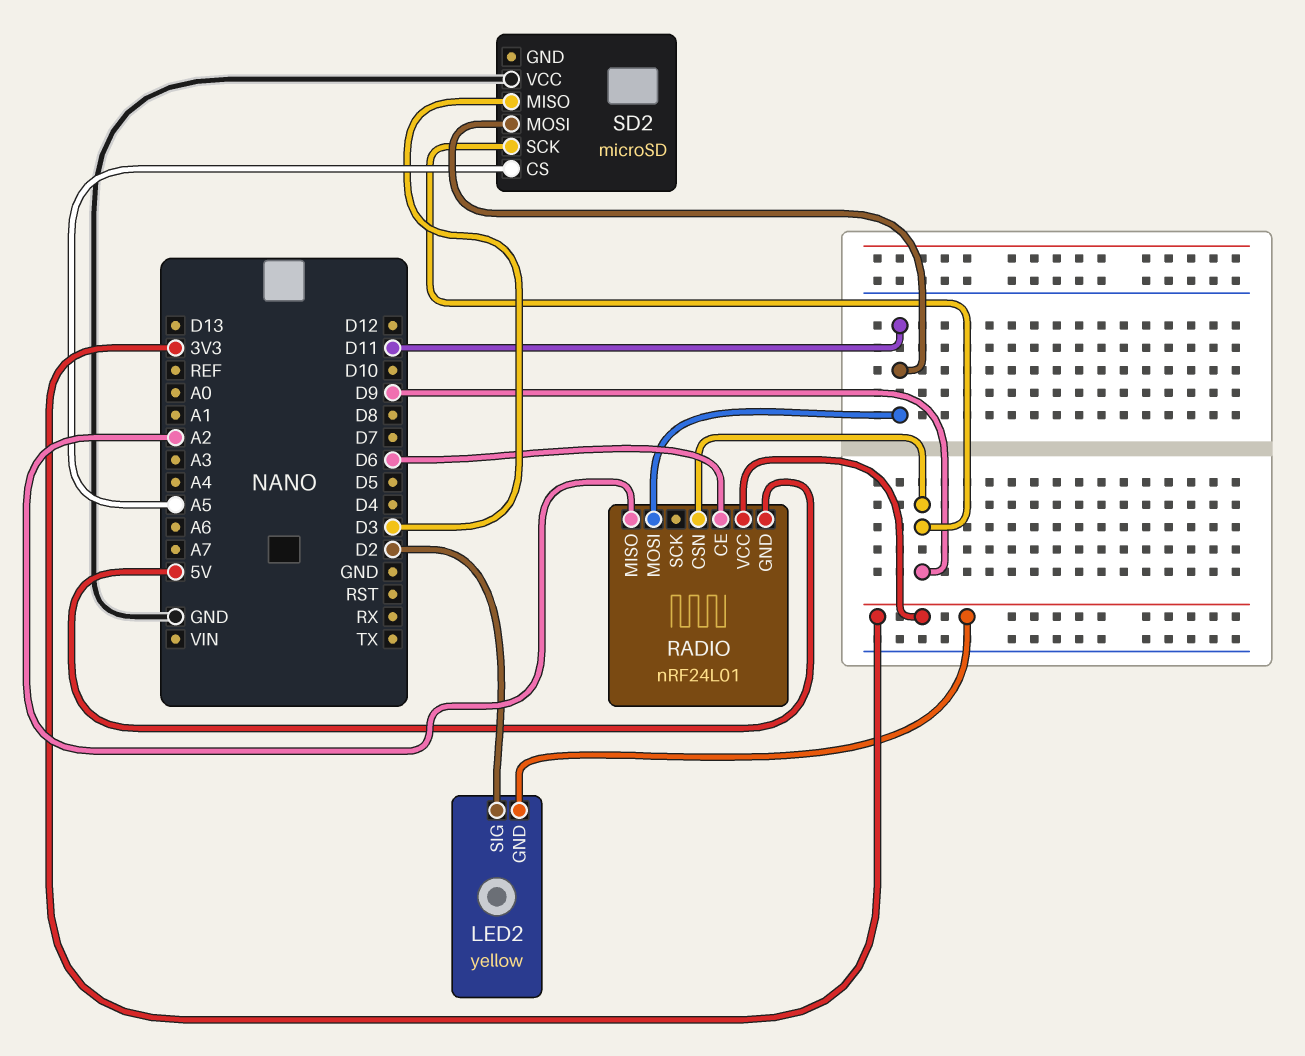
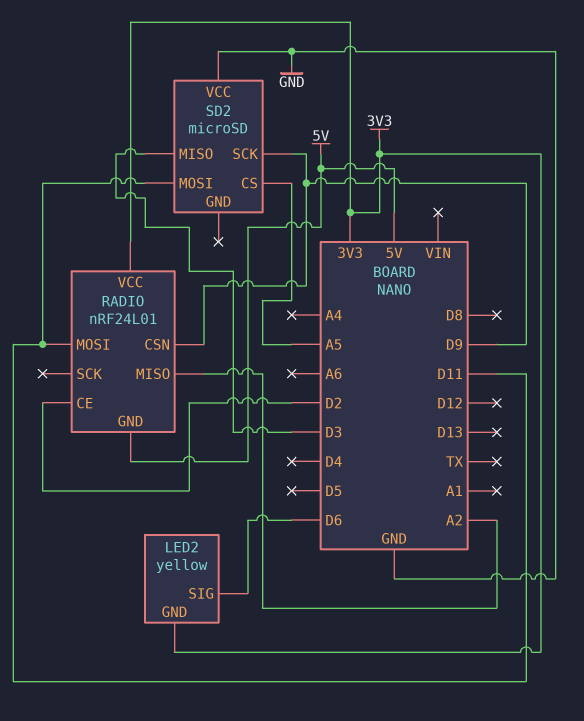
LED2 pin SIG: D2 -> D6
RADIO pin CE: D6 -> D2

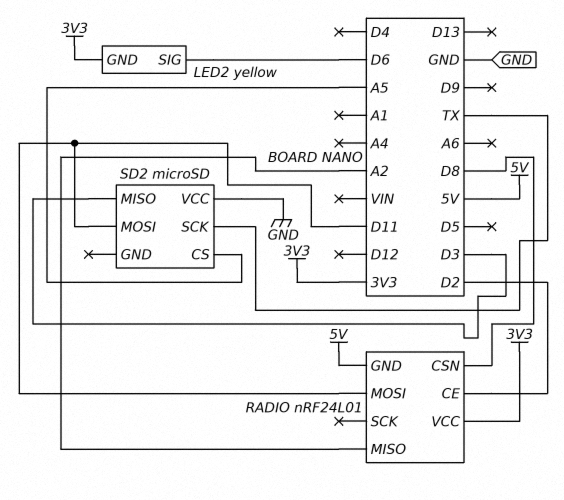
RADIO pin CSN: D9 -> D8
SD2 pin SCK: D9 -> TX

